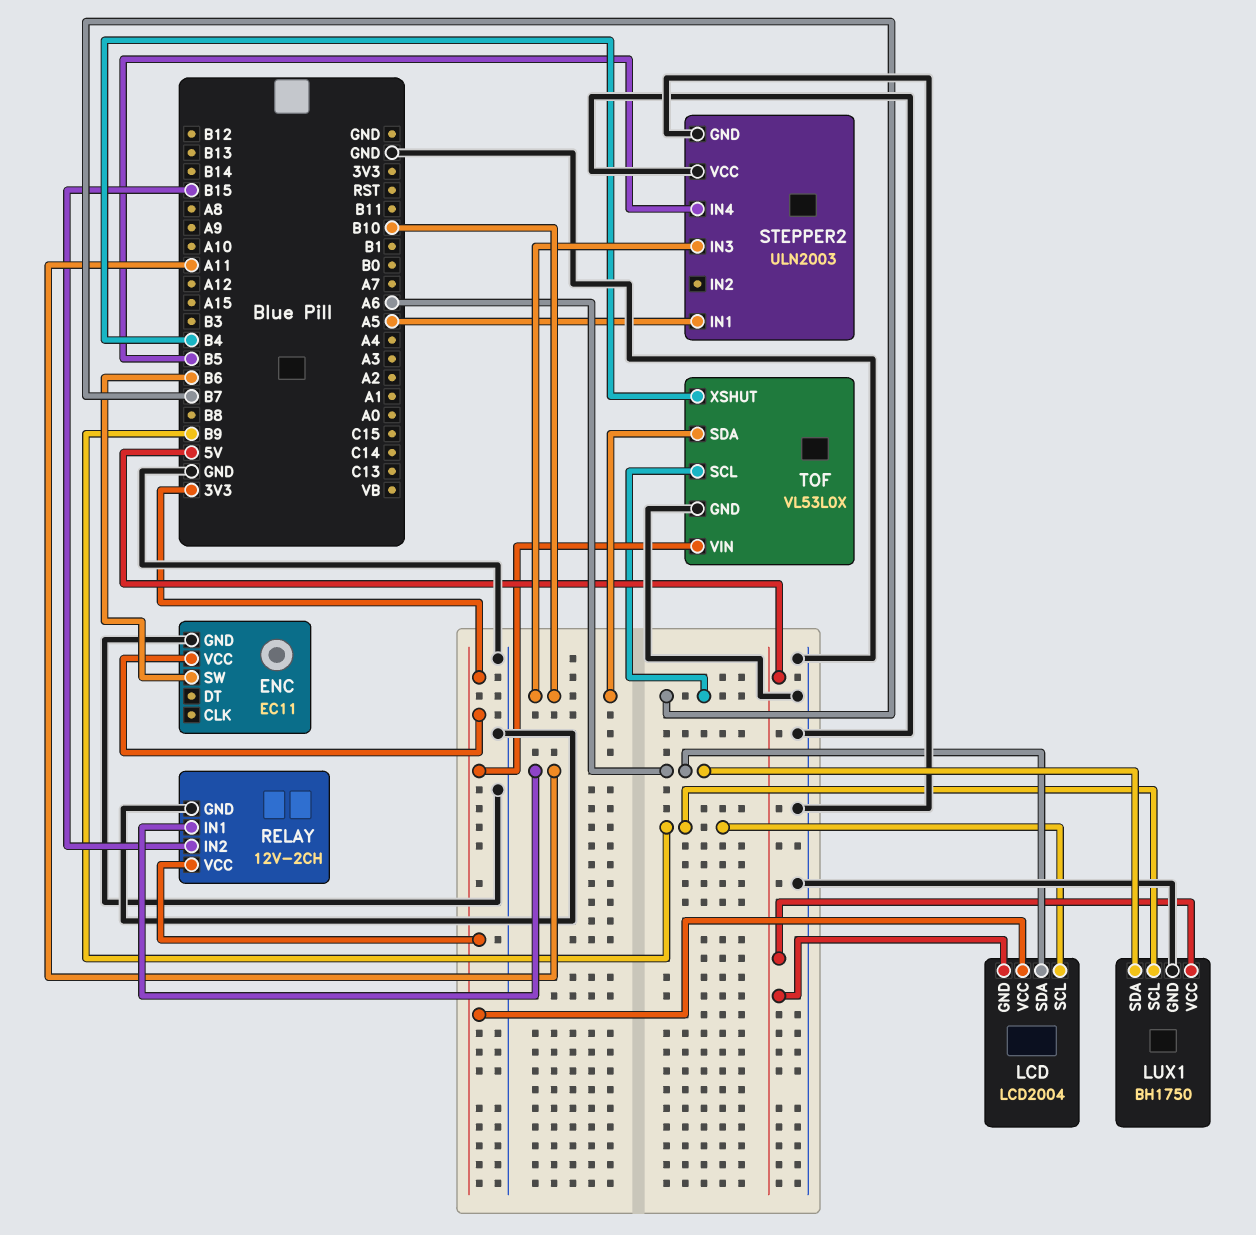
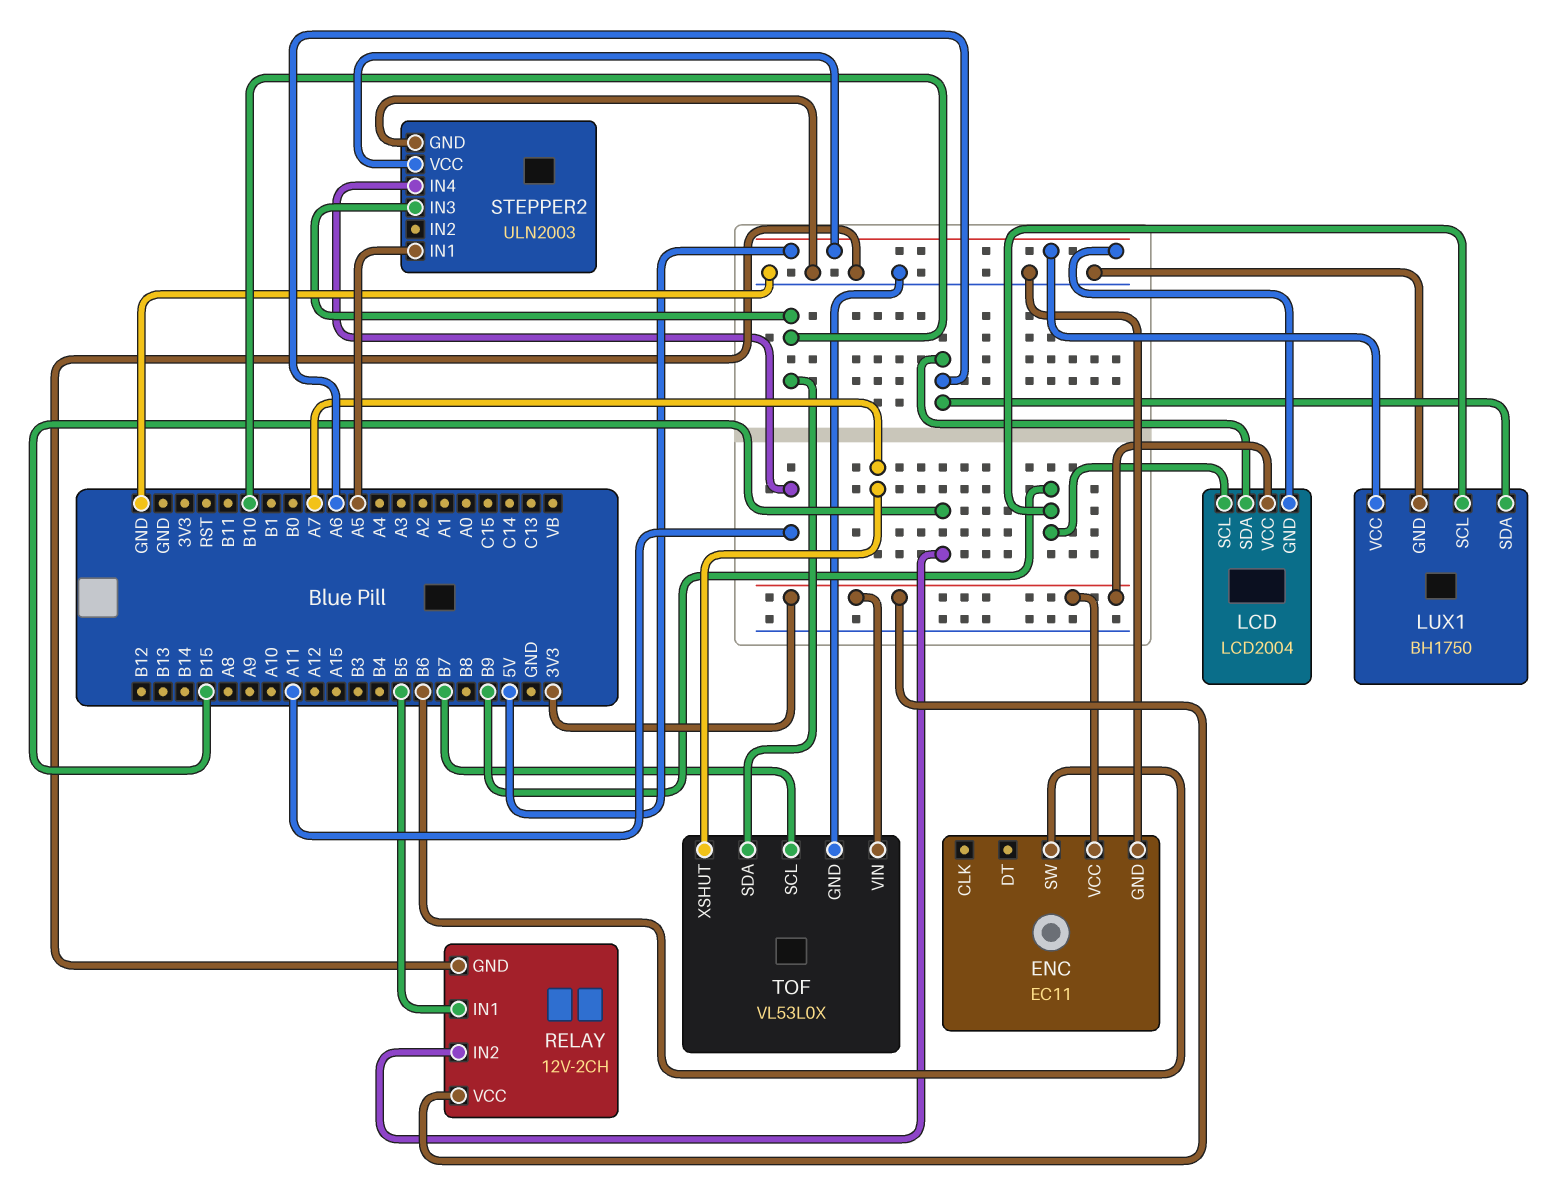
RELAY pin IN1: A11 -> B5
STEPPER2 pin IN4: B5 -> A11
STEPPER2 pin VCC: GND -> 5V
TOF pin XSHUT: B4 -> A7

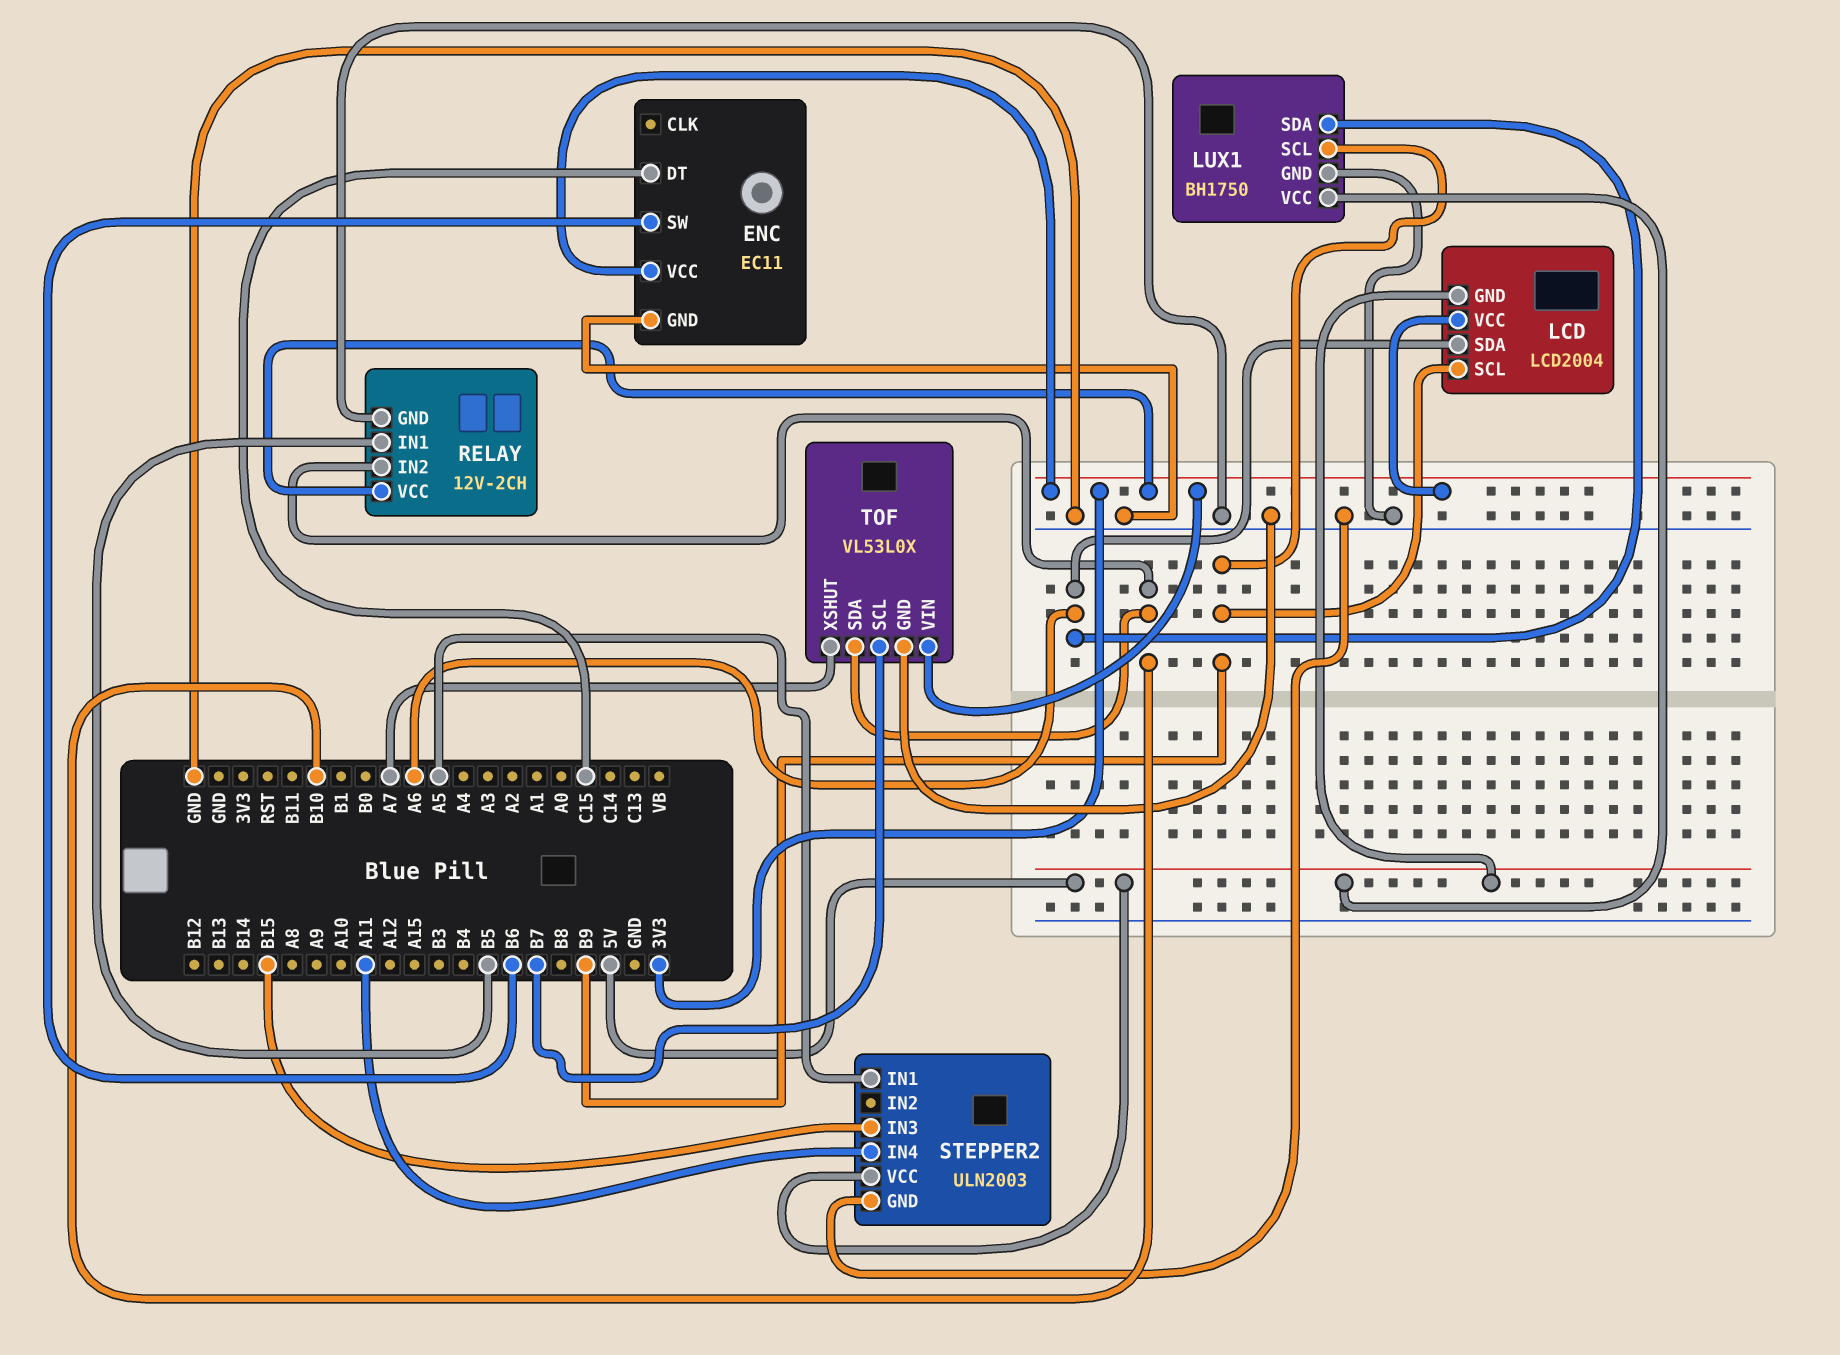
ENC pin DT: none -> C15
RELAY pin IN2: B15 -> B10
STEPPER2 pin IN3: B10 -> B15

